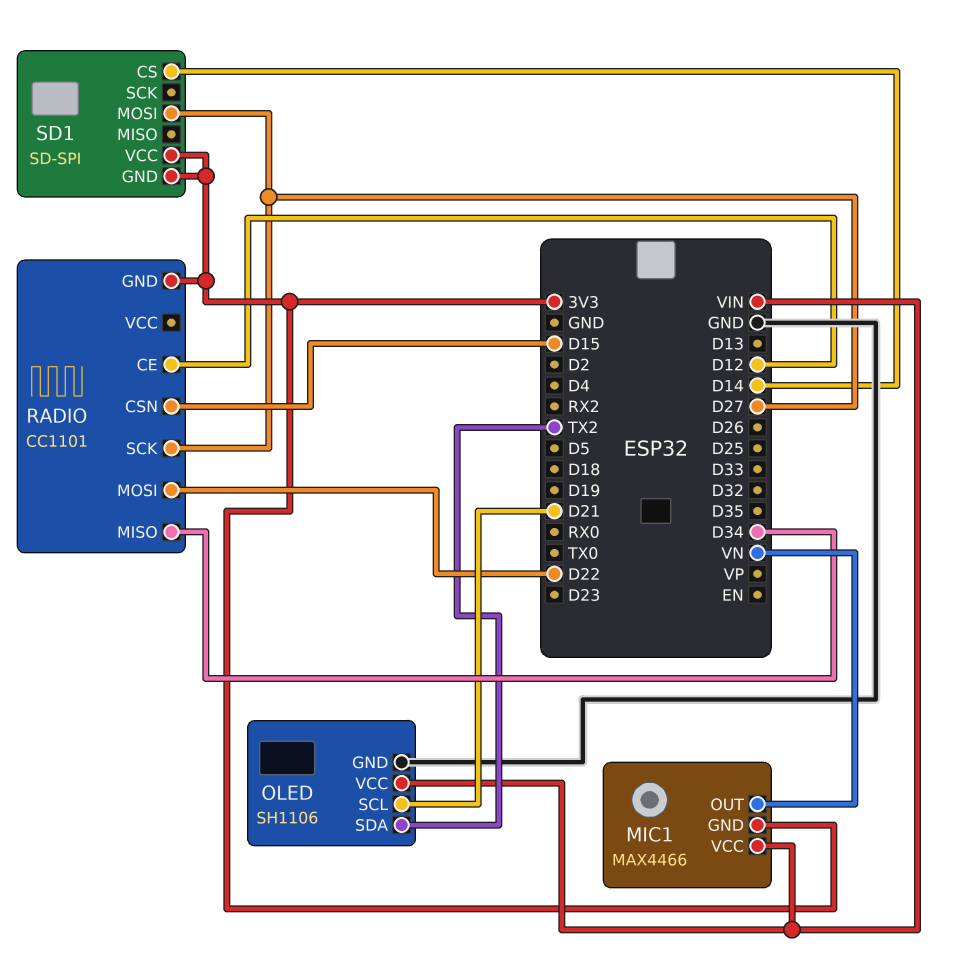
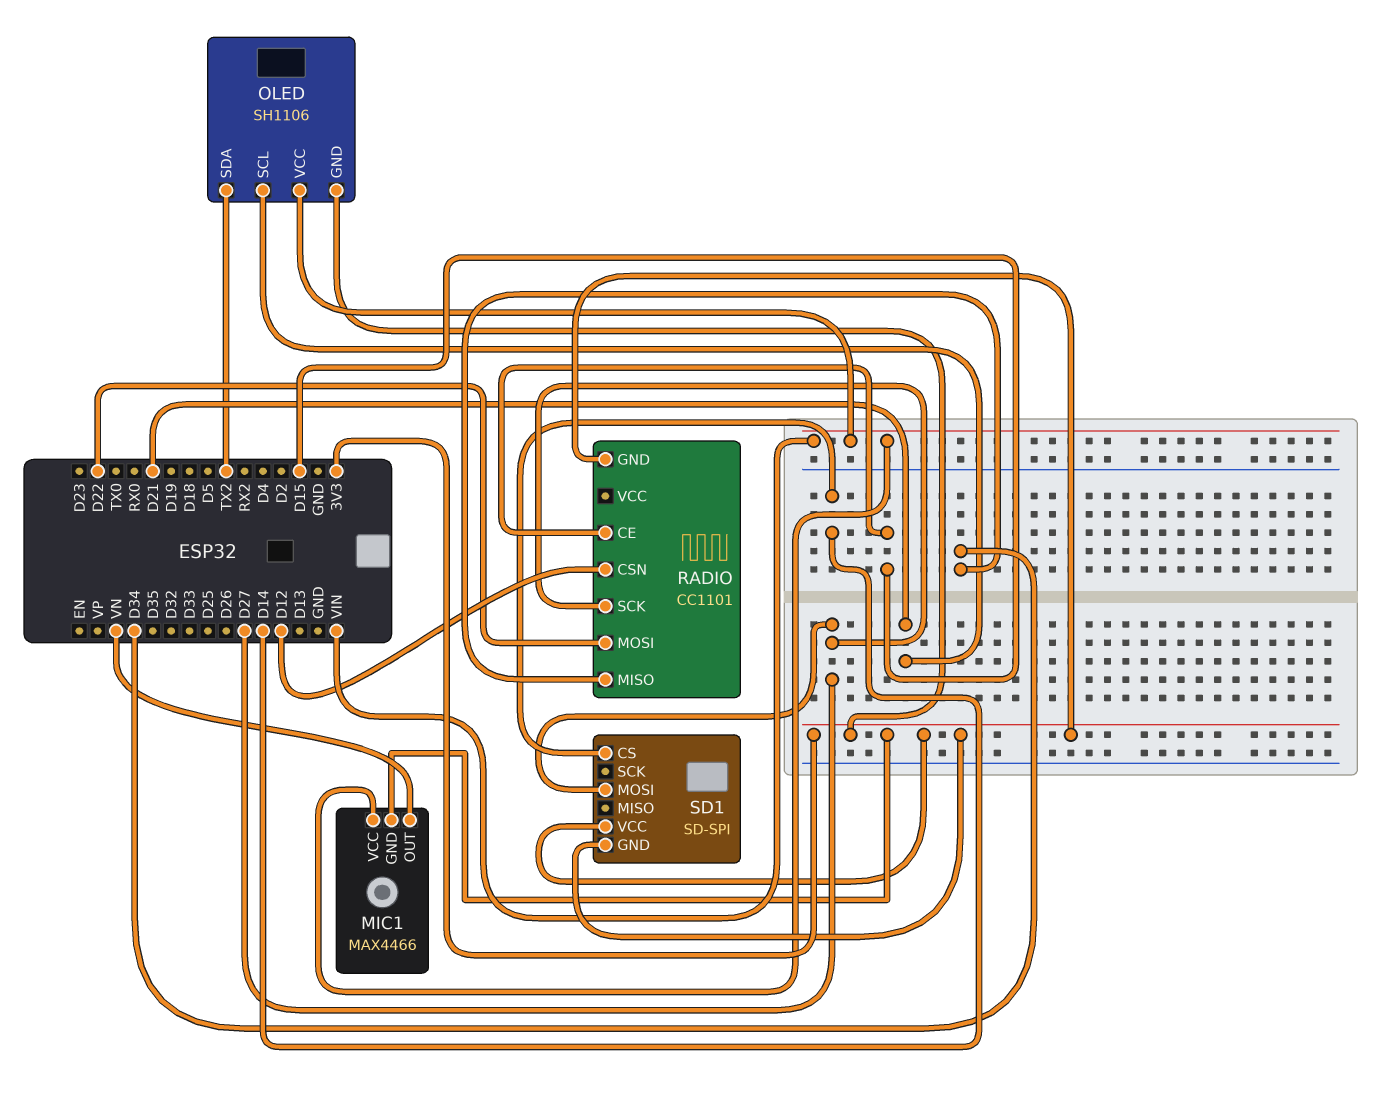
OLED pin GND: GND -> 3V3
RADIO pin CE: D12 -> D15
RADIO pin CSN: D15 -> D12

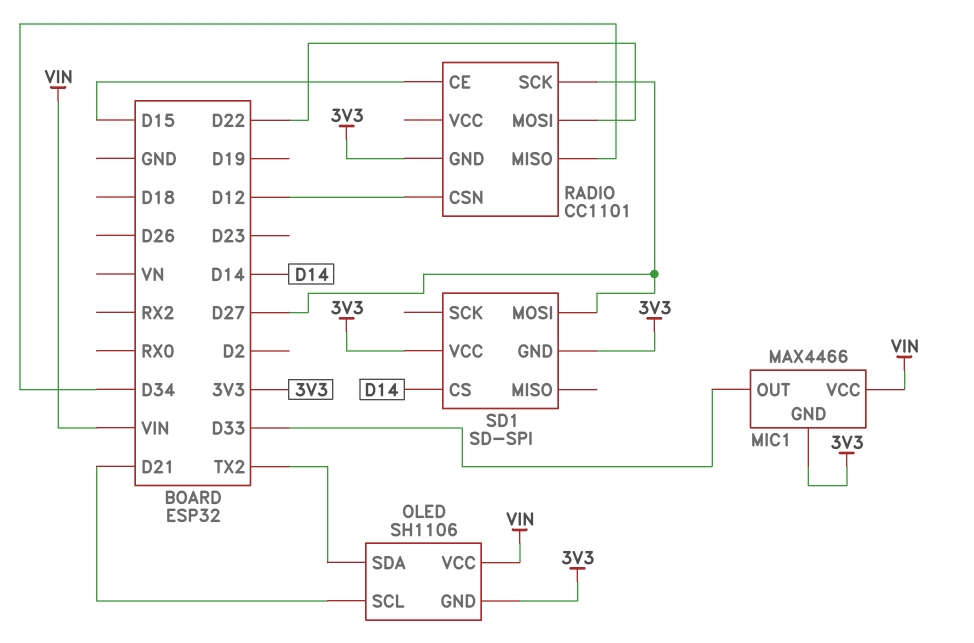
MIC1 pin OUT: VN -> D33

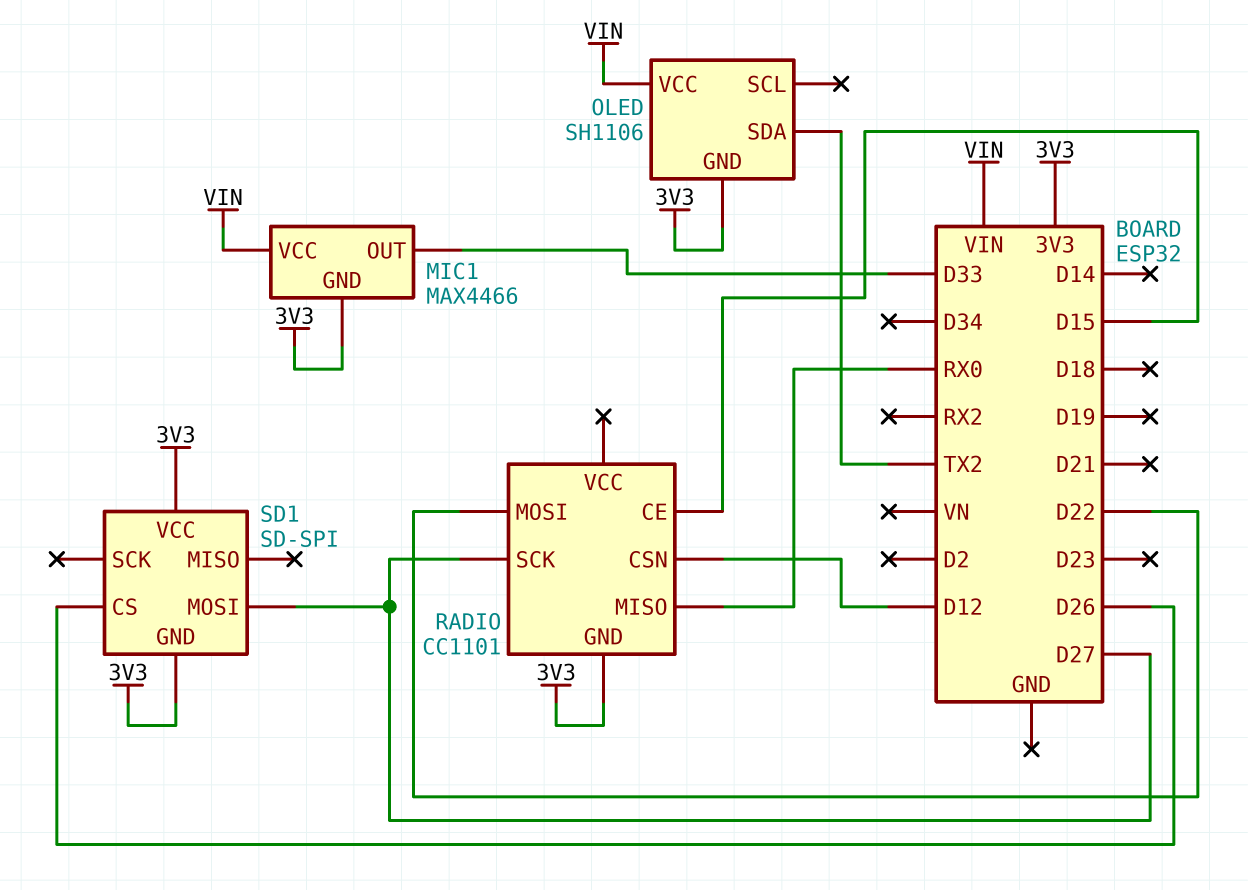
OLED pin SCL: D21 -> none
RADIO pin MISO: D34 -> RX0
SD1 pin CS: D14 -> D26

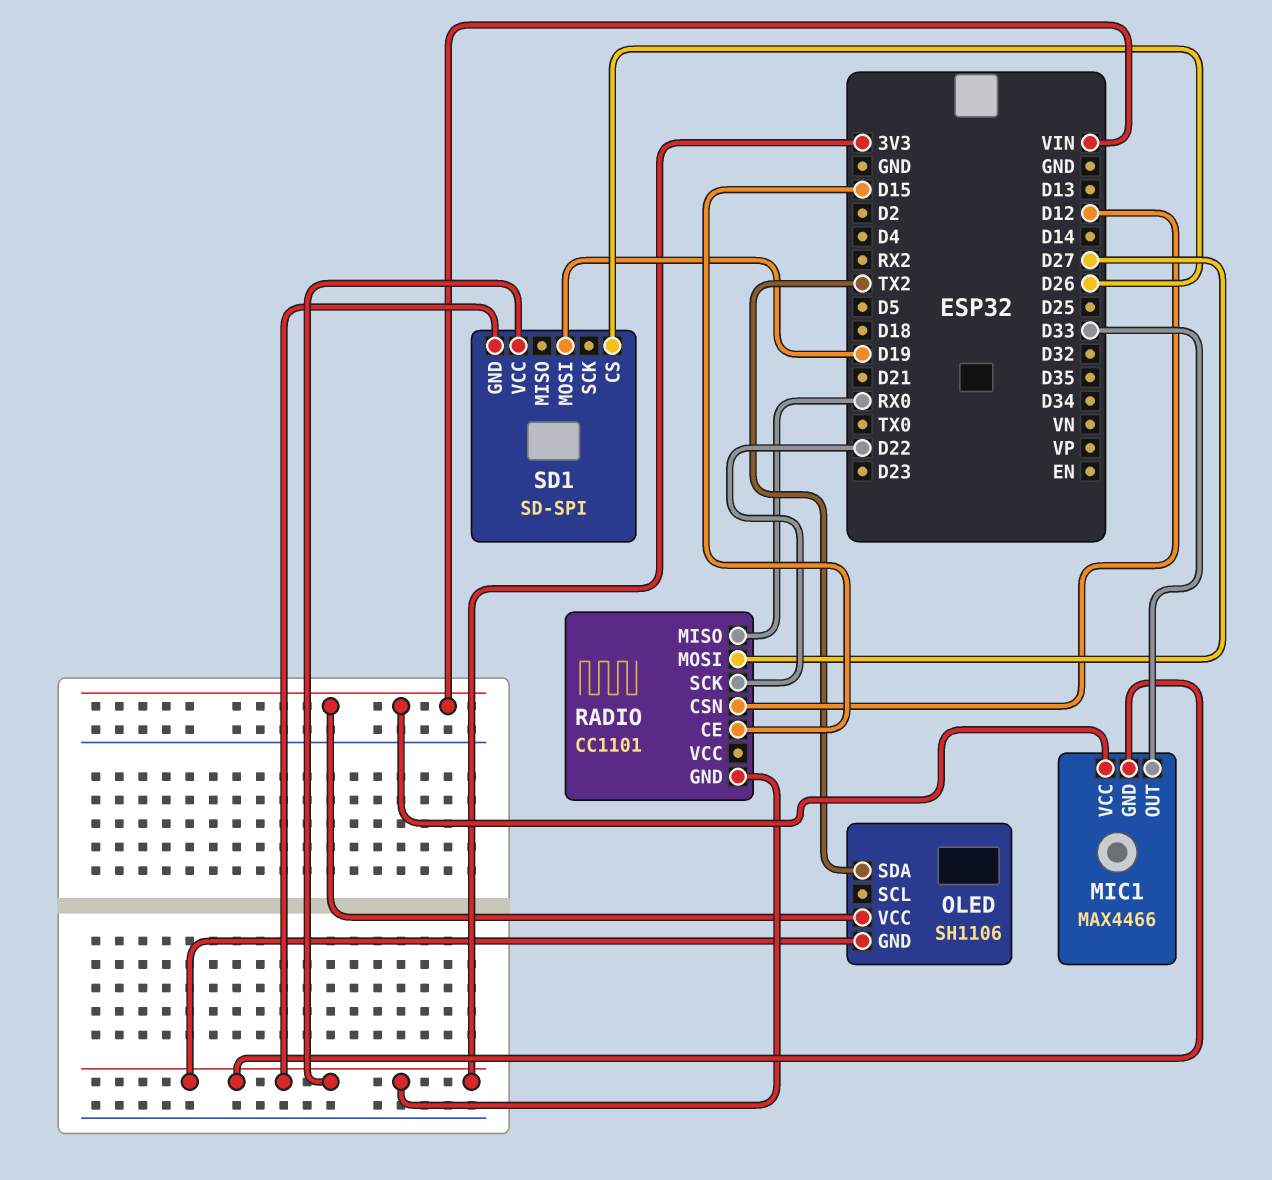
RADIO pin MOSI: D22 -> D27
RADIO pin SCK: D27 -> D22
SD1 pin MOSI: D27 -> D19

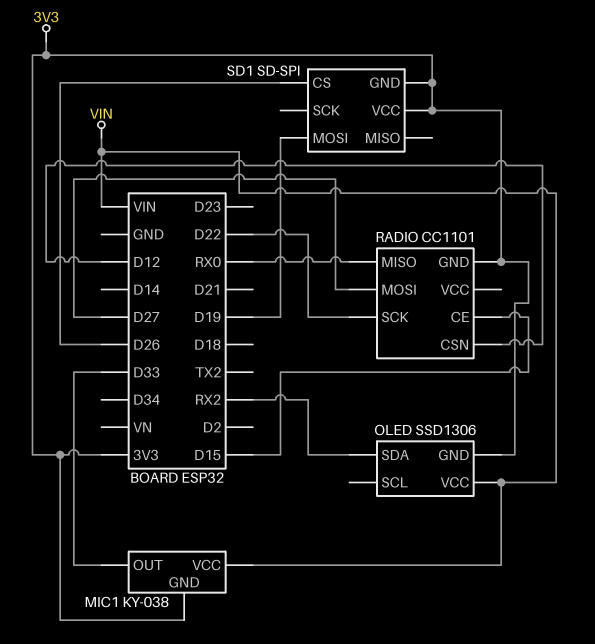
MIC1: MAX4466 -> KY-038
OLED: SH1106 -> SSD1306
OLED pin SDA: TX2 -> RX2

